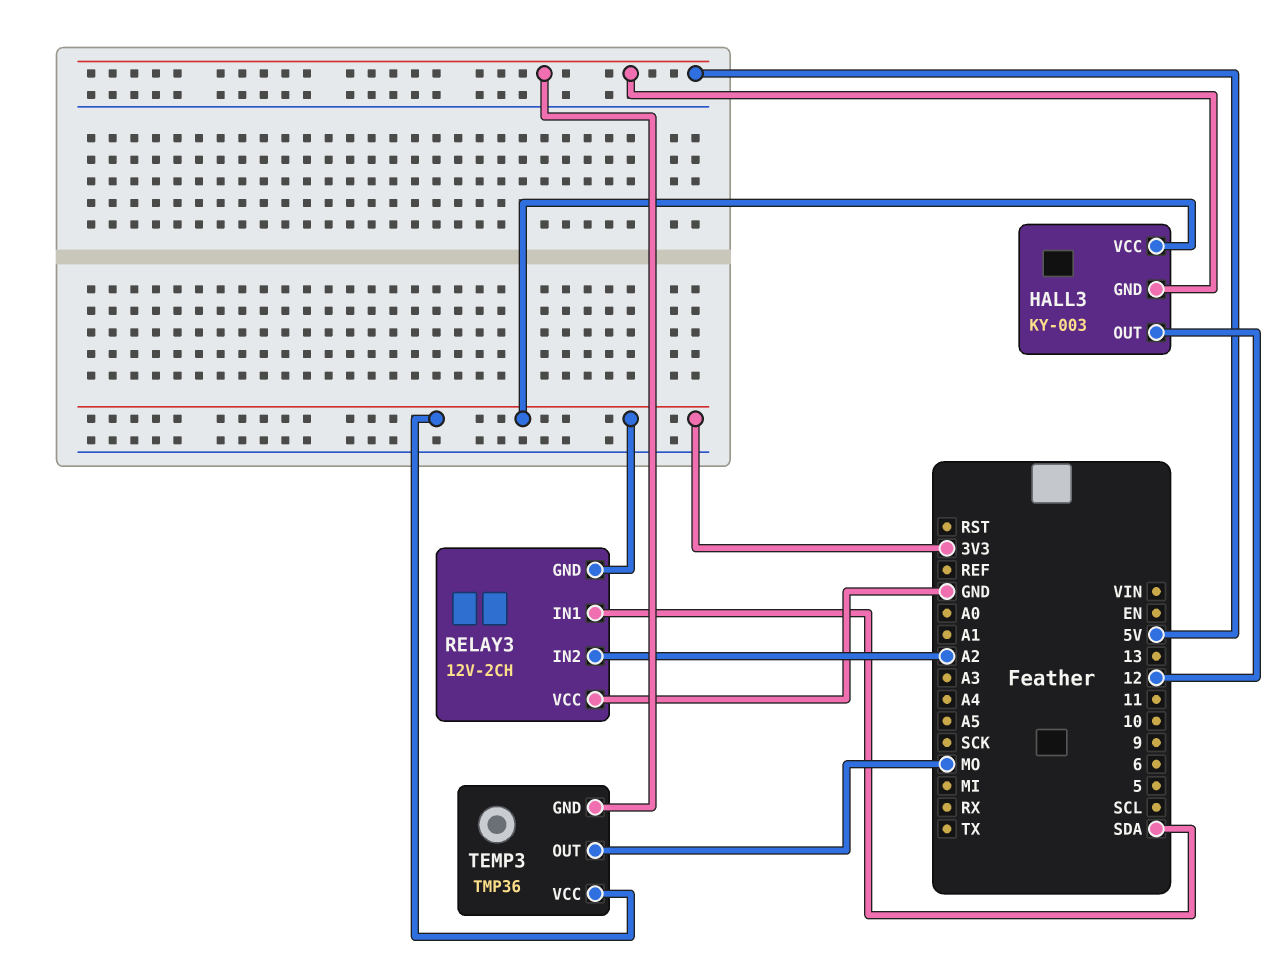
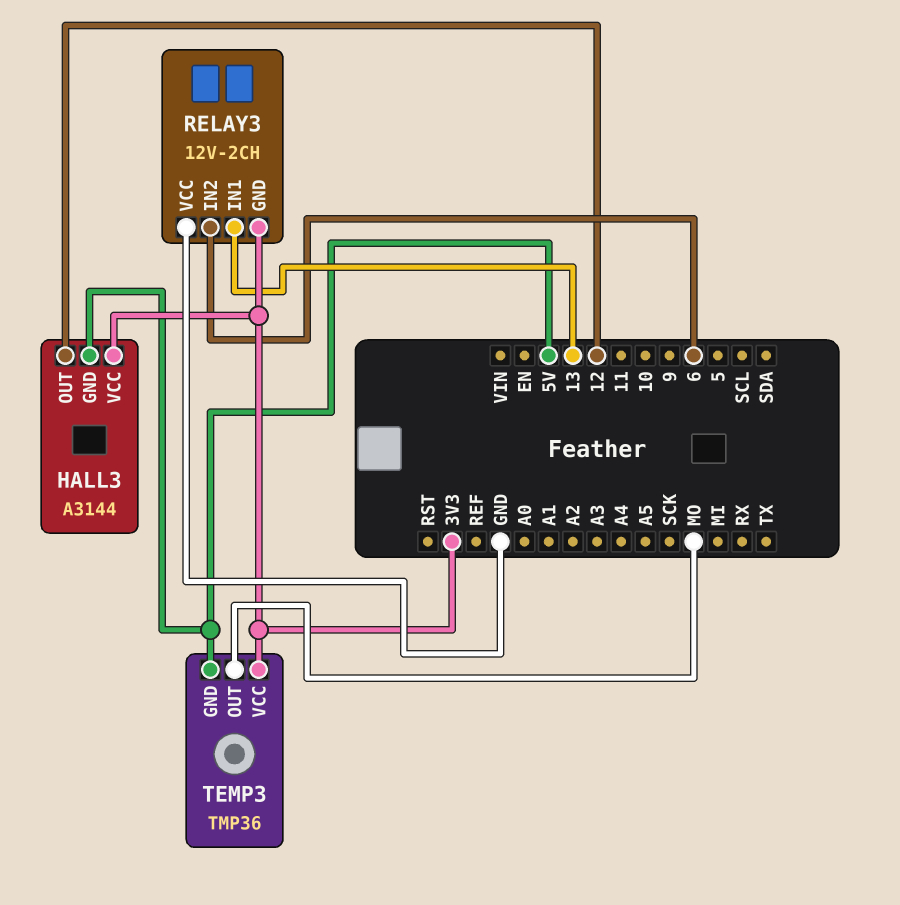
HALL3: KY-003 -> A3144
RELAY3 pin IN1: SDA -> 13
RELAY3 pin IN2: A2 -> 6

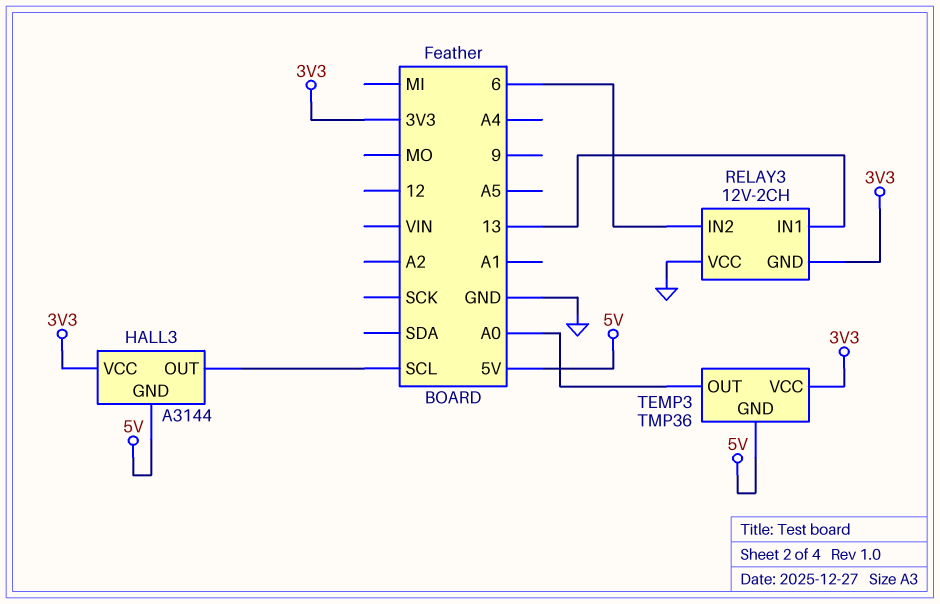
HALL3 pin OUT: 12 -> SCL
TEMP3 pin OUT: MO -> A0

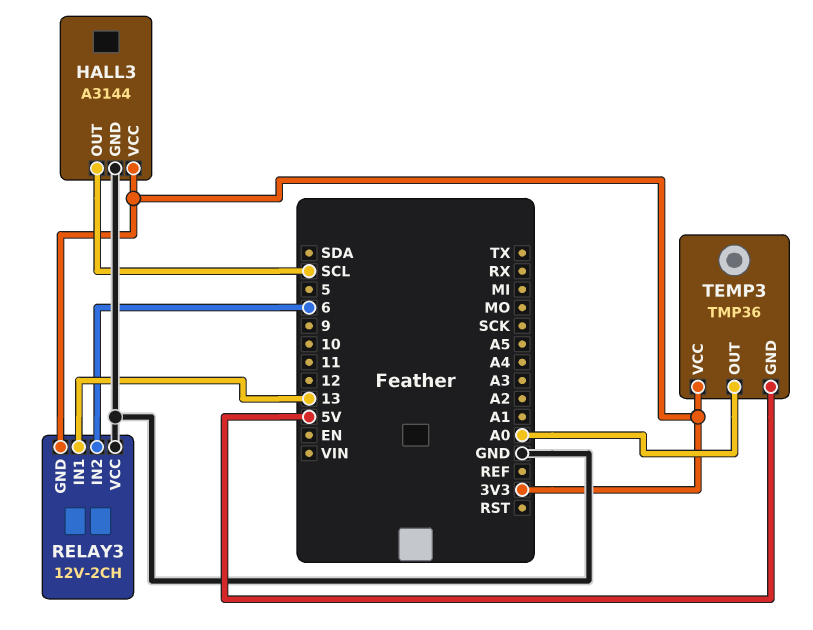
HALL3 pin GND: 5V -> GND

